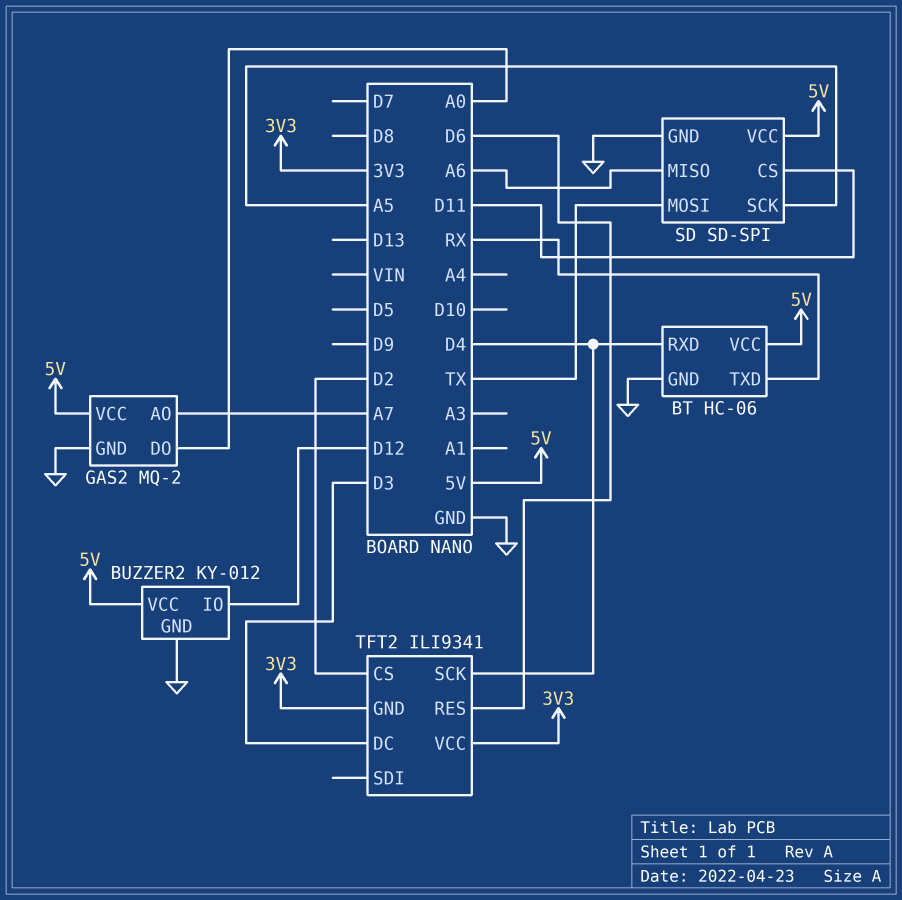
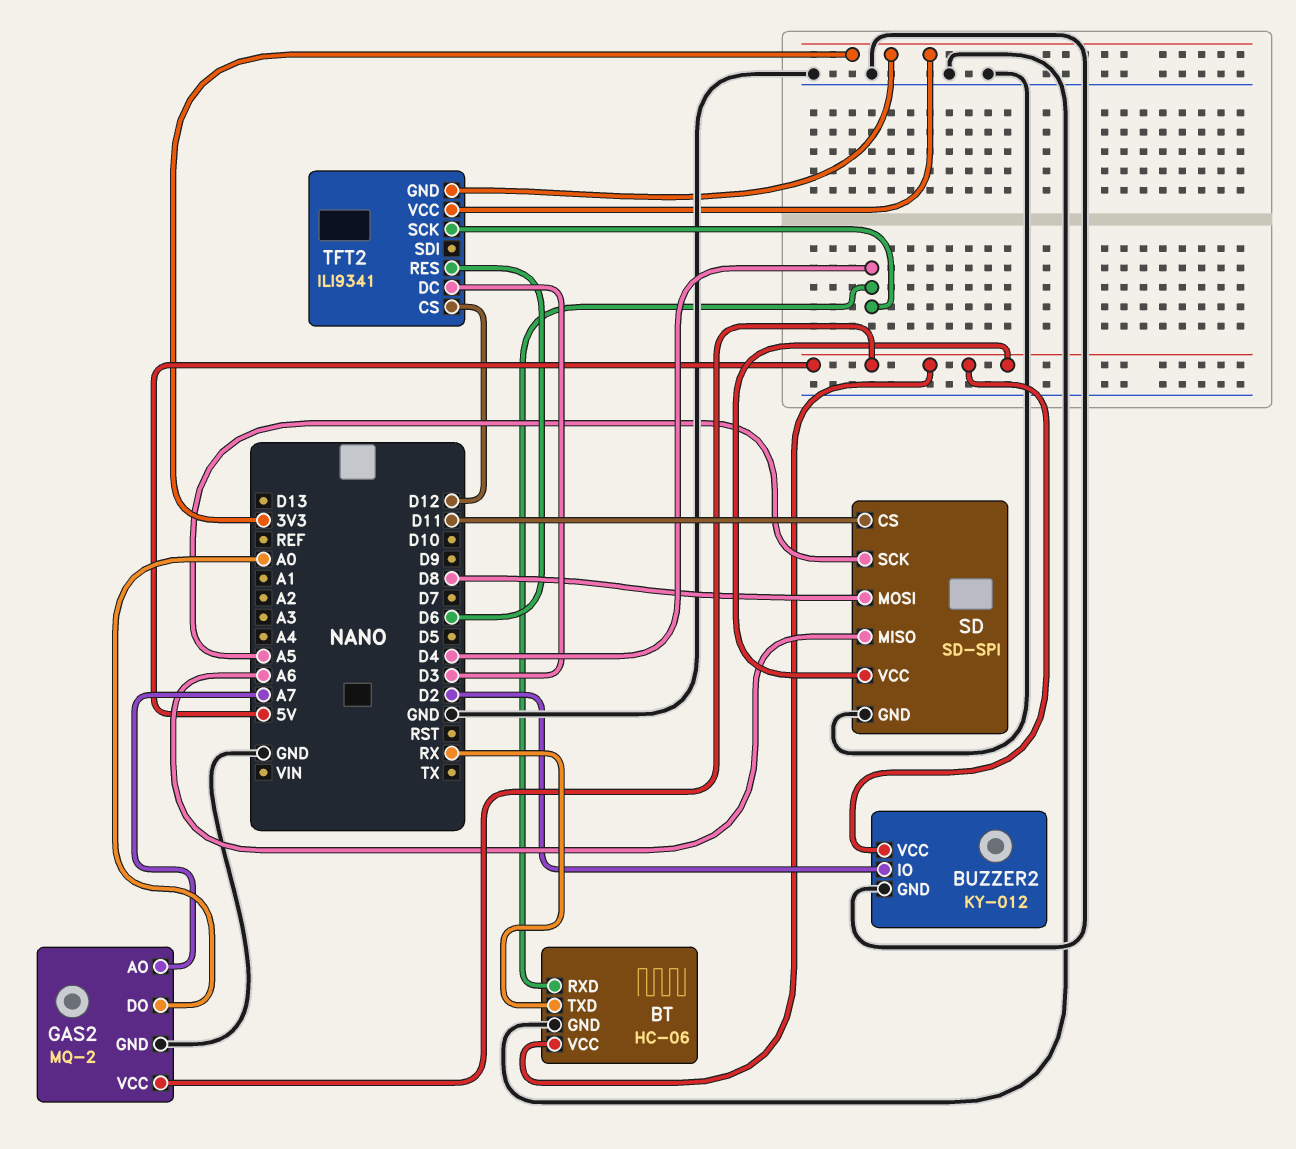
BUZZER2 pin IO: D12 -> D2
SD pin MOSI: TX -> D8
TFT2 pin CS: D2 -> D12

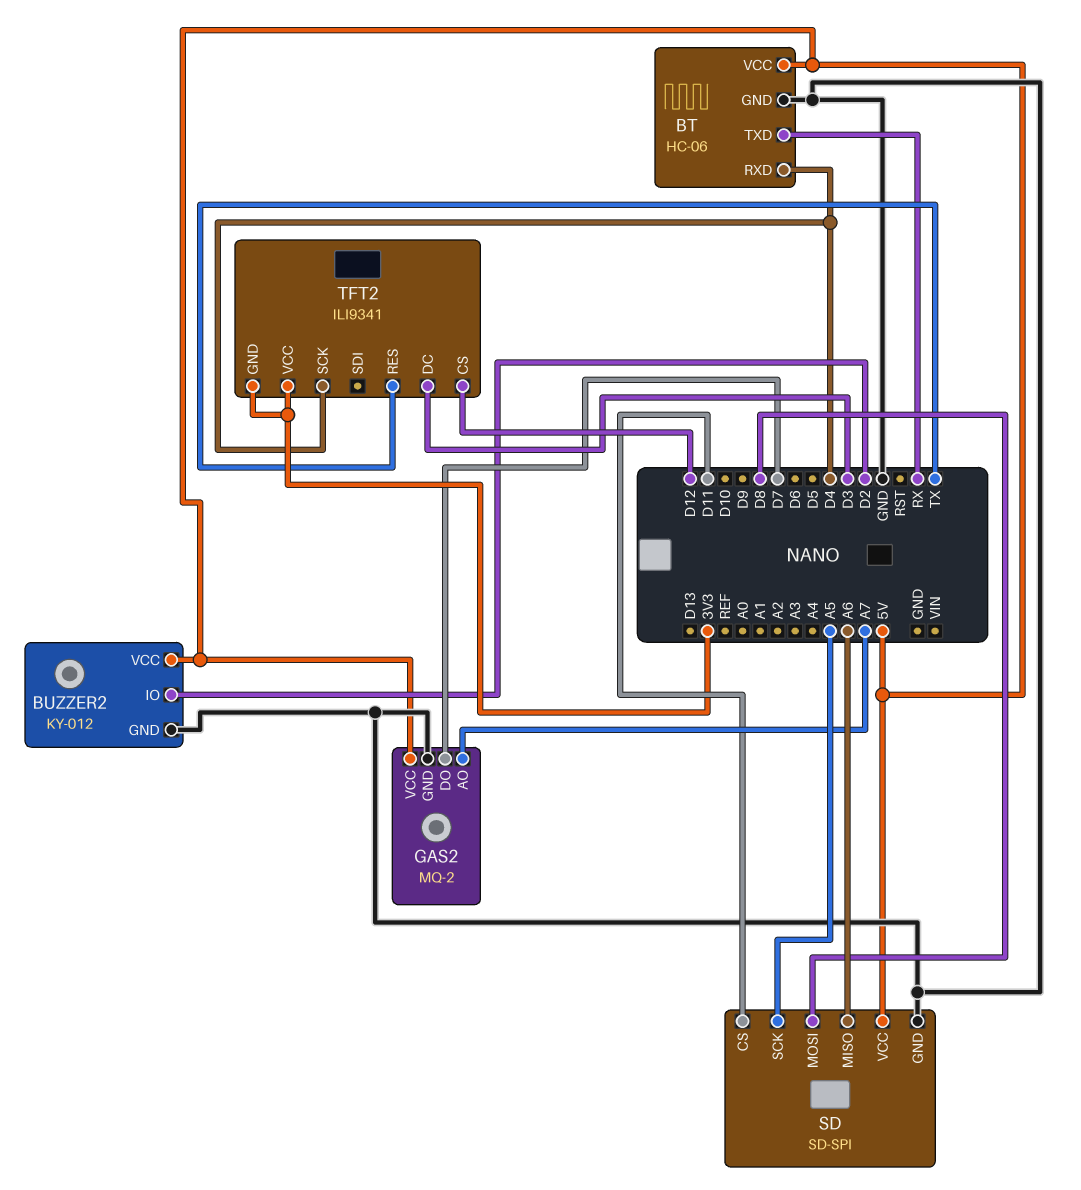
GAS2 pin DO: A0 -> D7
TFT2 pin RES: D6 -> TX

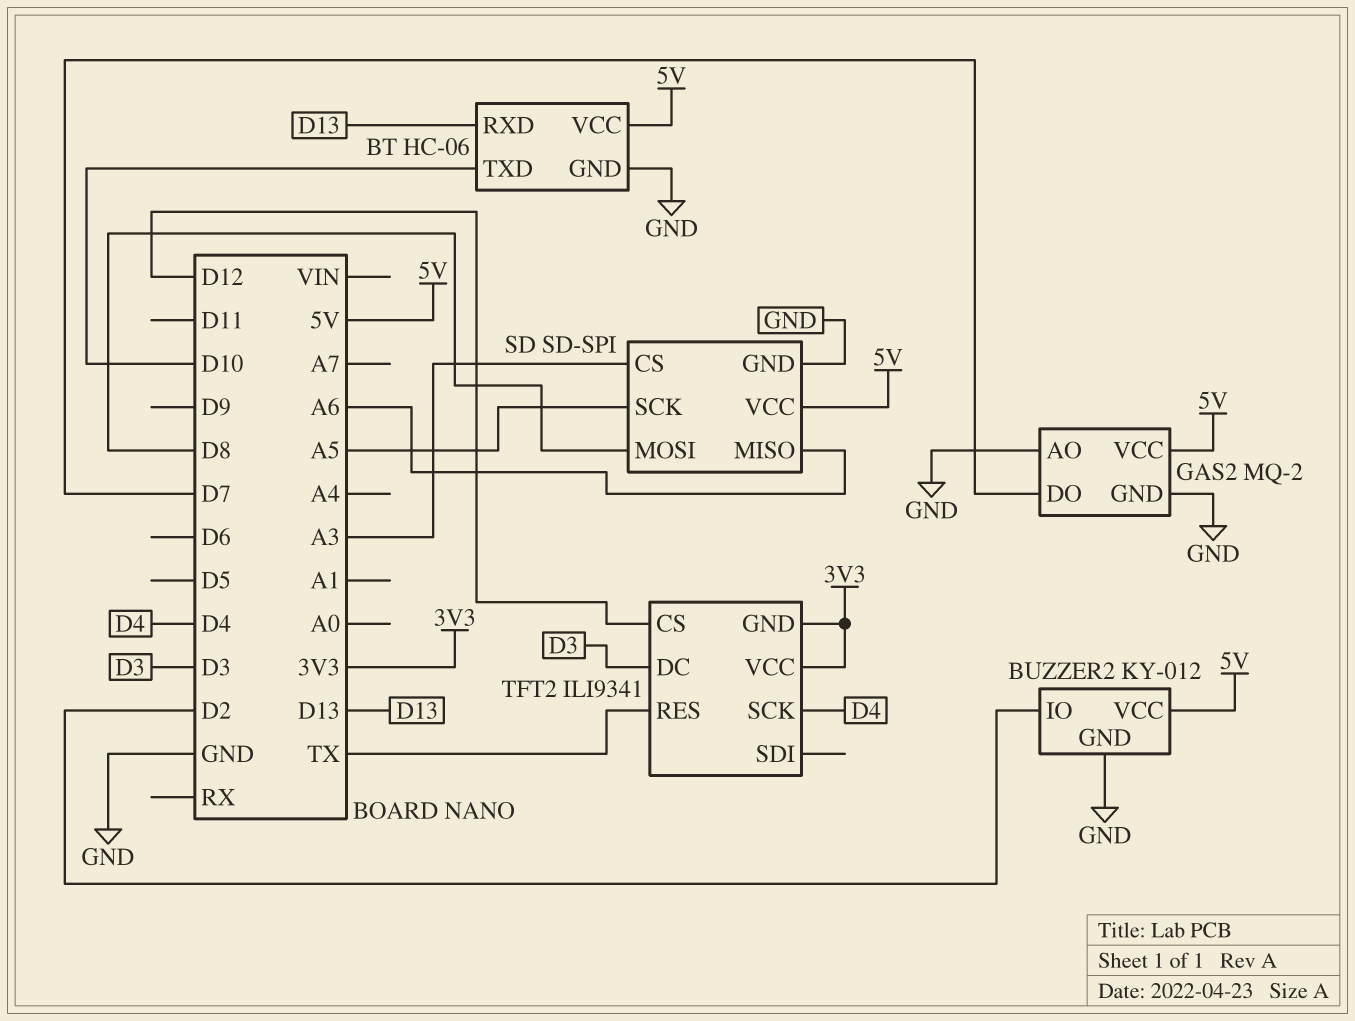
BT pin RXD: D4 -> D13
BT pin TXD: RX -> D10
GAS2 pin AO: A7 -> GND
SD pin CS: D11 -> A3

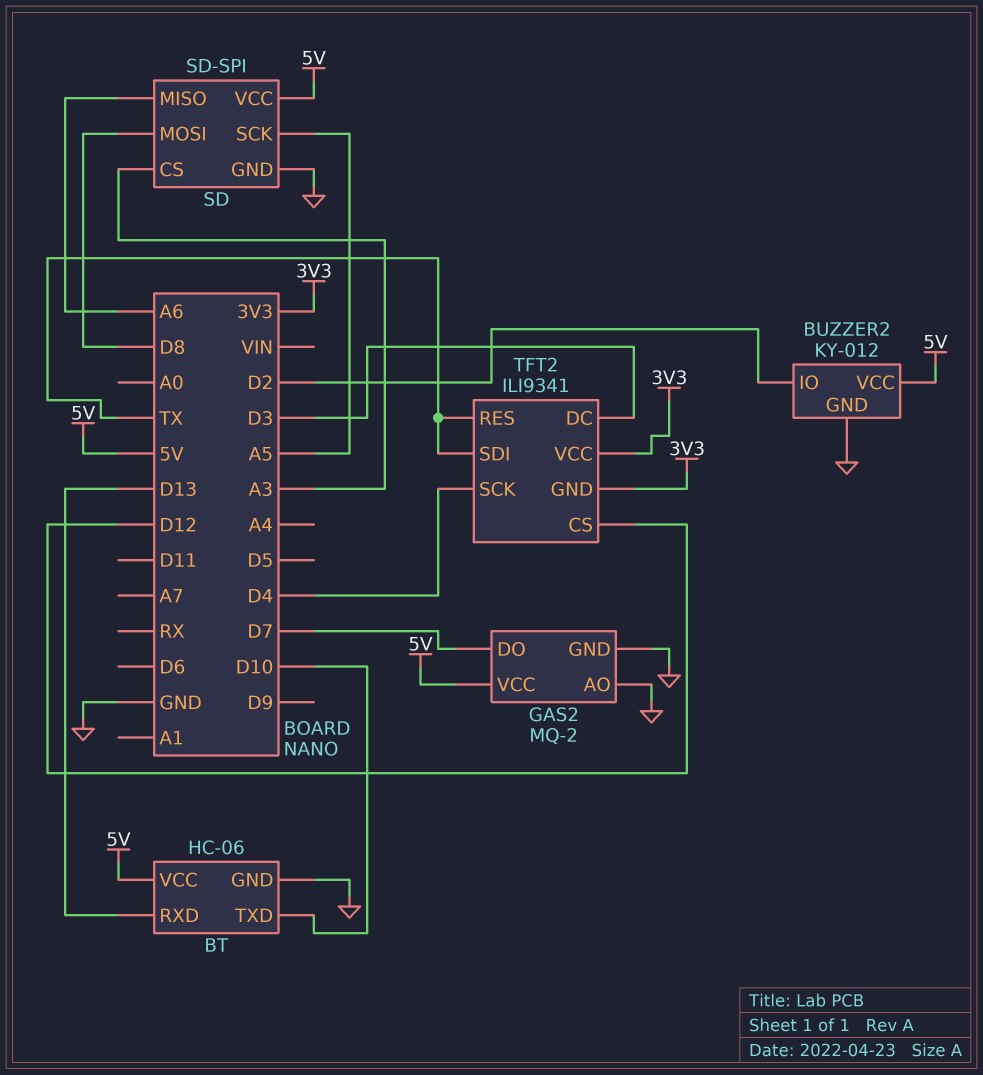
TFT2 pin SDI: none -> TX

